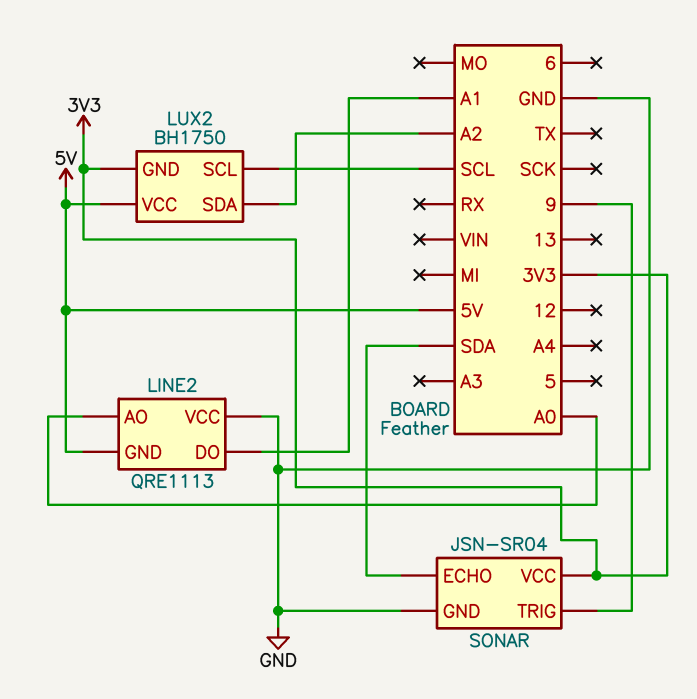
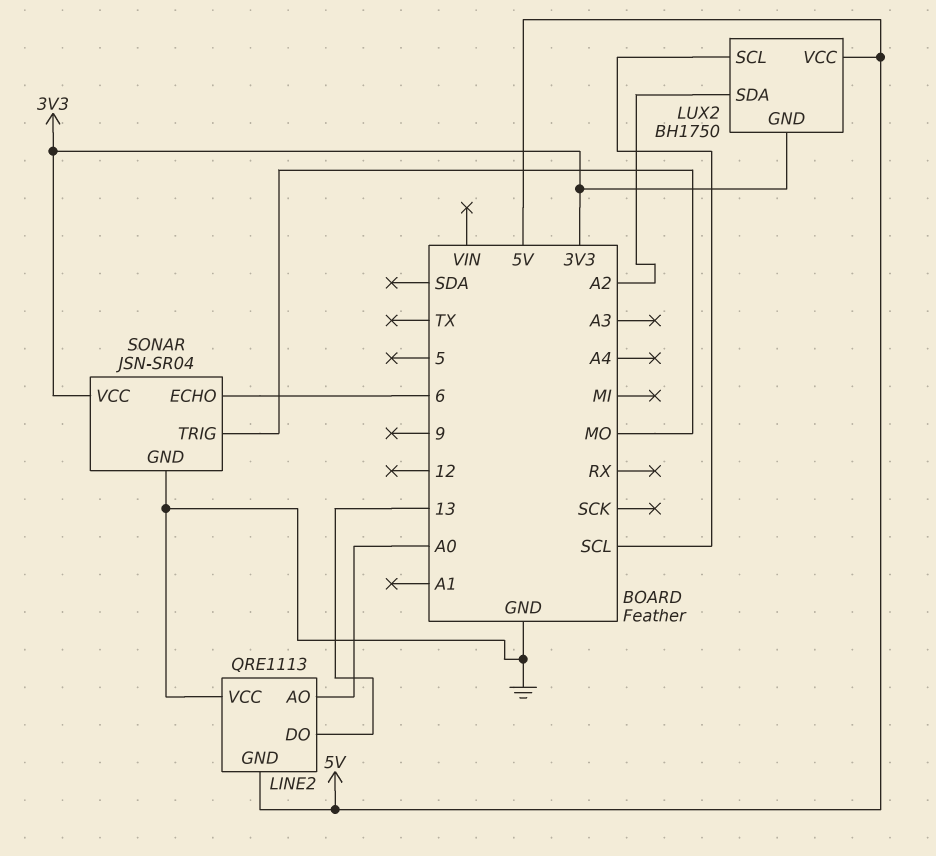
LINE2 pin DO: A1 -> 13
SONAR pin ECHO: SDA -> 6
SONAR pin TRIG: 9 -> MO

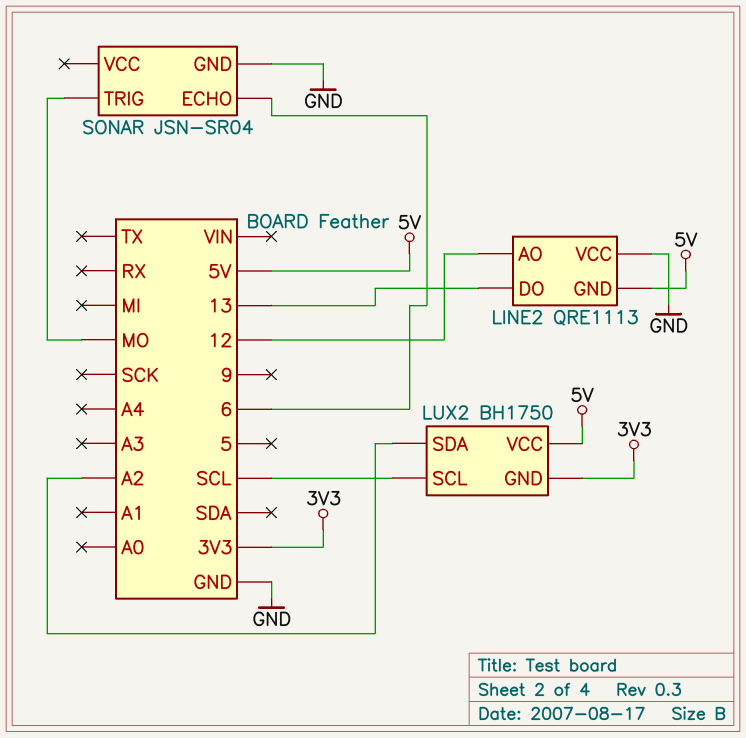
LINE2 pin AO: A0 -> 12
SONAR pin VCC: 3V3 -> none

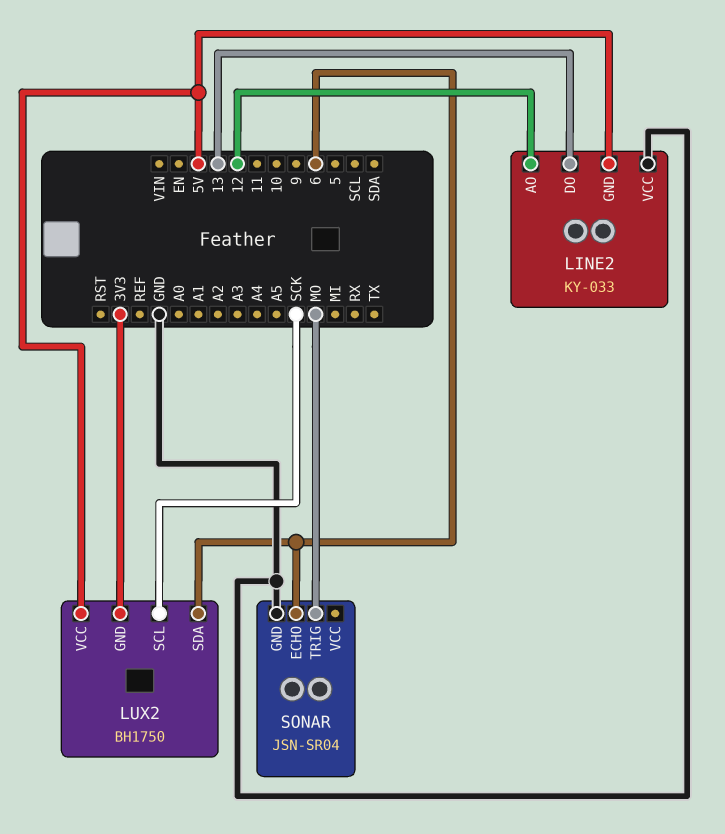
LINE2: QRE1113 -> KY-033
LUX2 pin SCL: SCL -> SCK
LUX2 pin SDA: A2 -> 6

